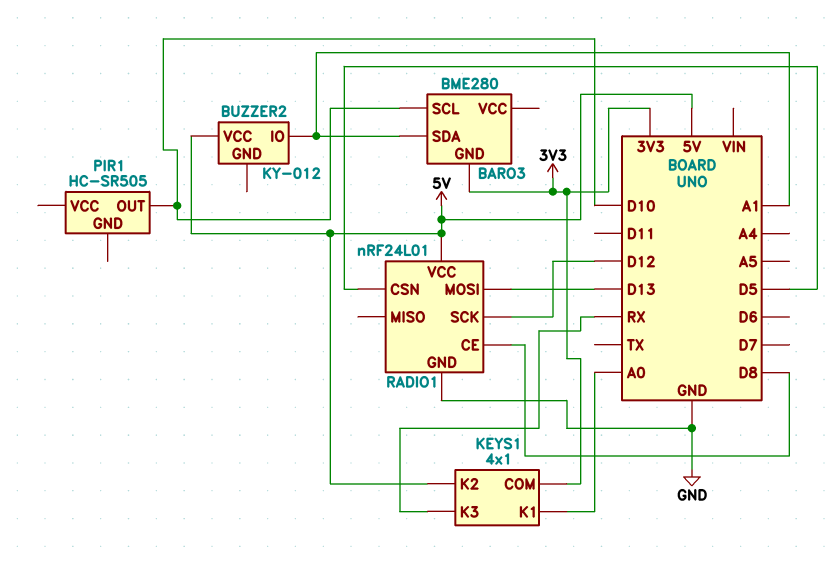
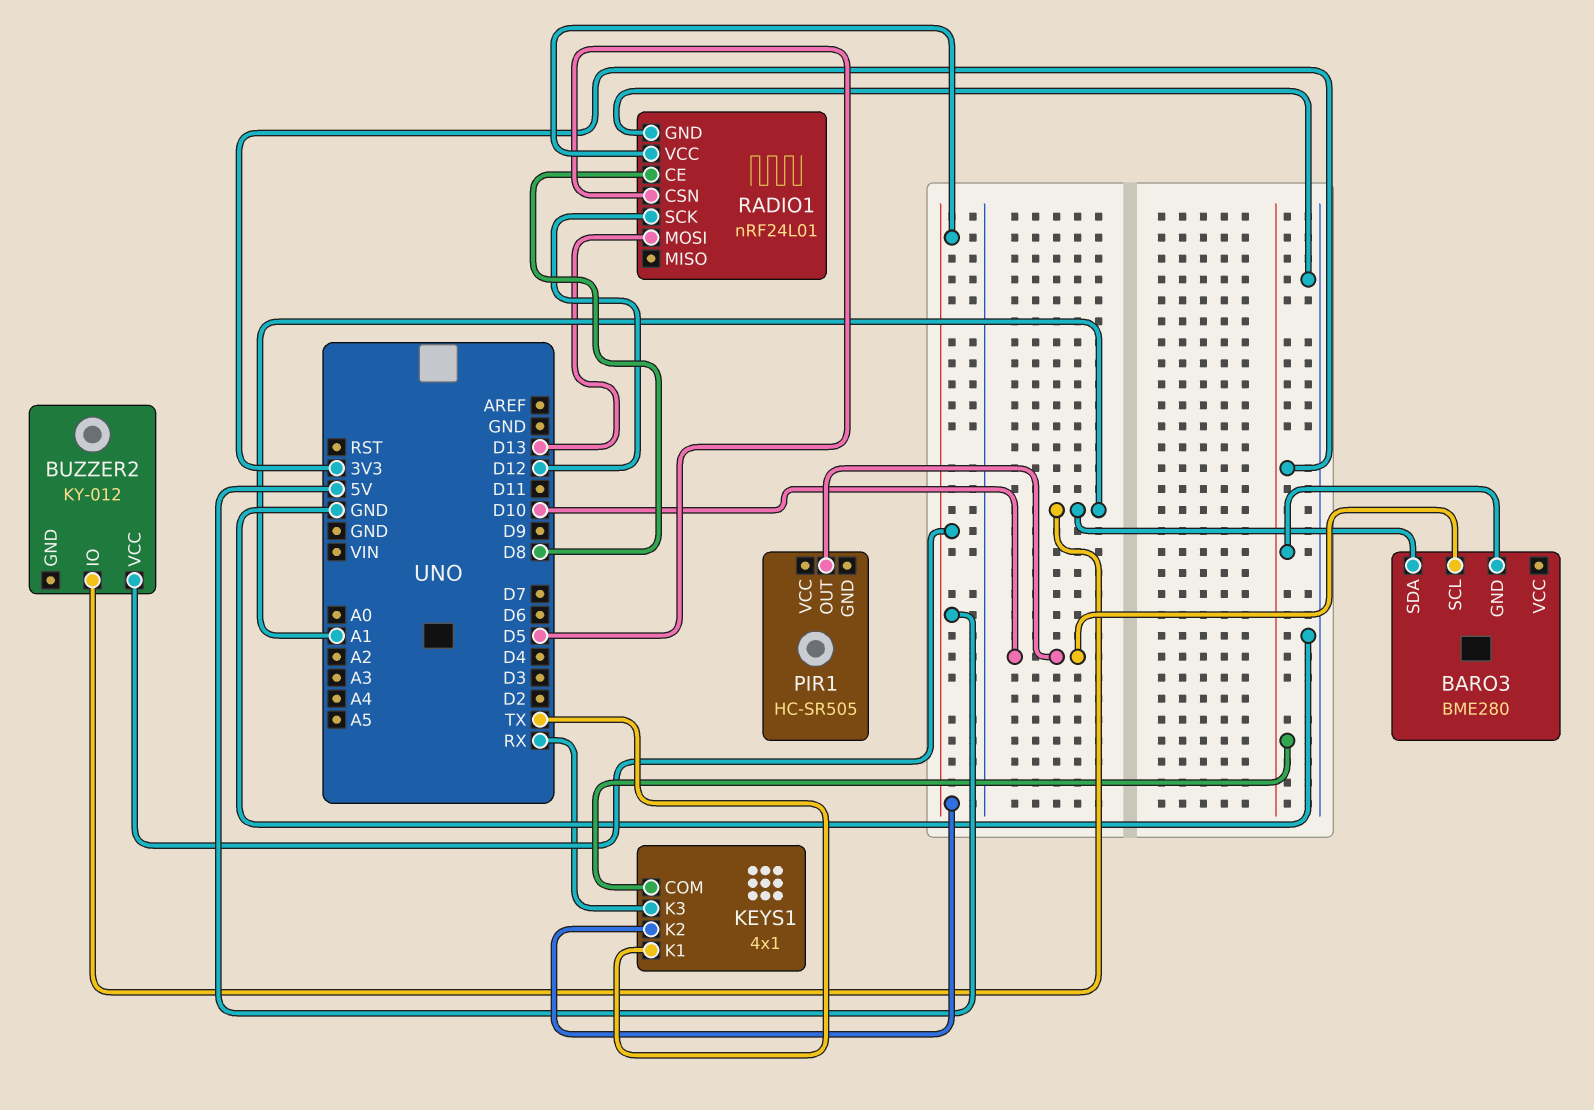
KEYS1 pin K1: A0 -> TX

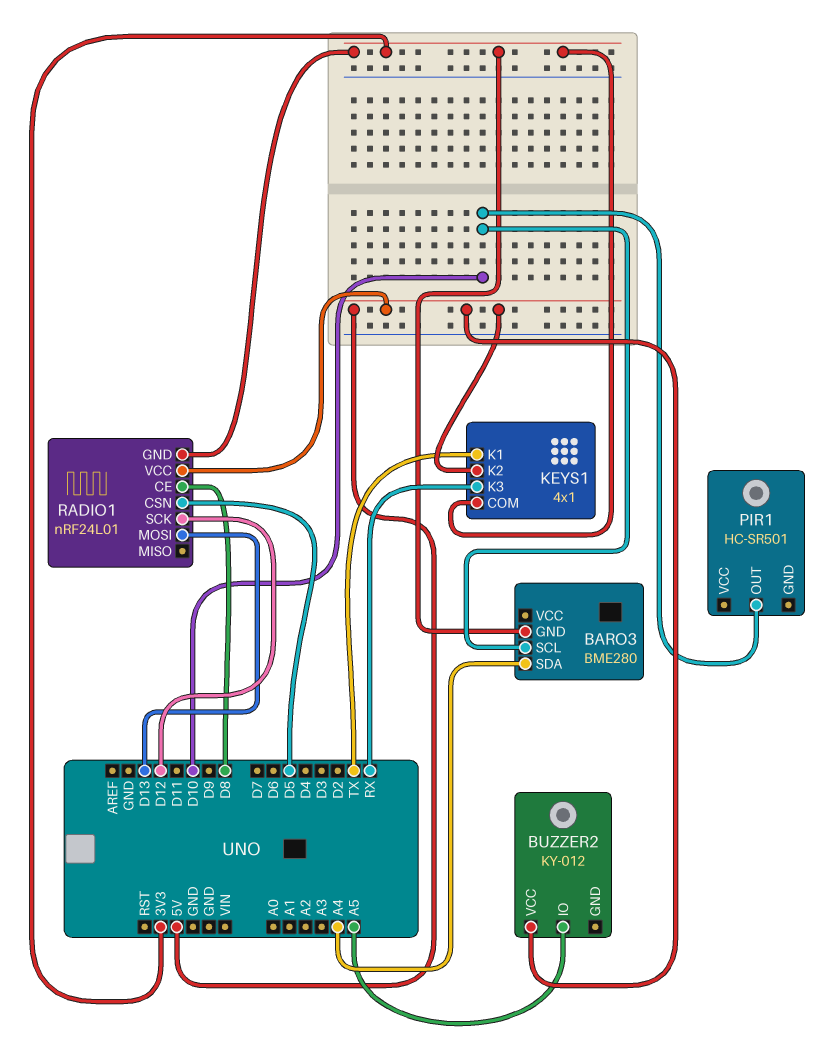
BARO3 pin SDA: A1 -> A4
BUZZER2 pin IO: A1 -> A5
PIR1: HC-SR505 -> HC-SR501
RADIO1 pin GND: GND -> 3V3

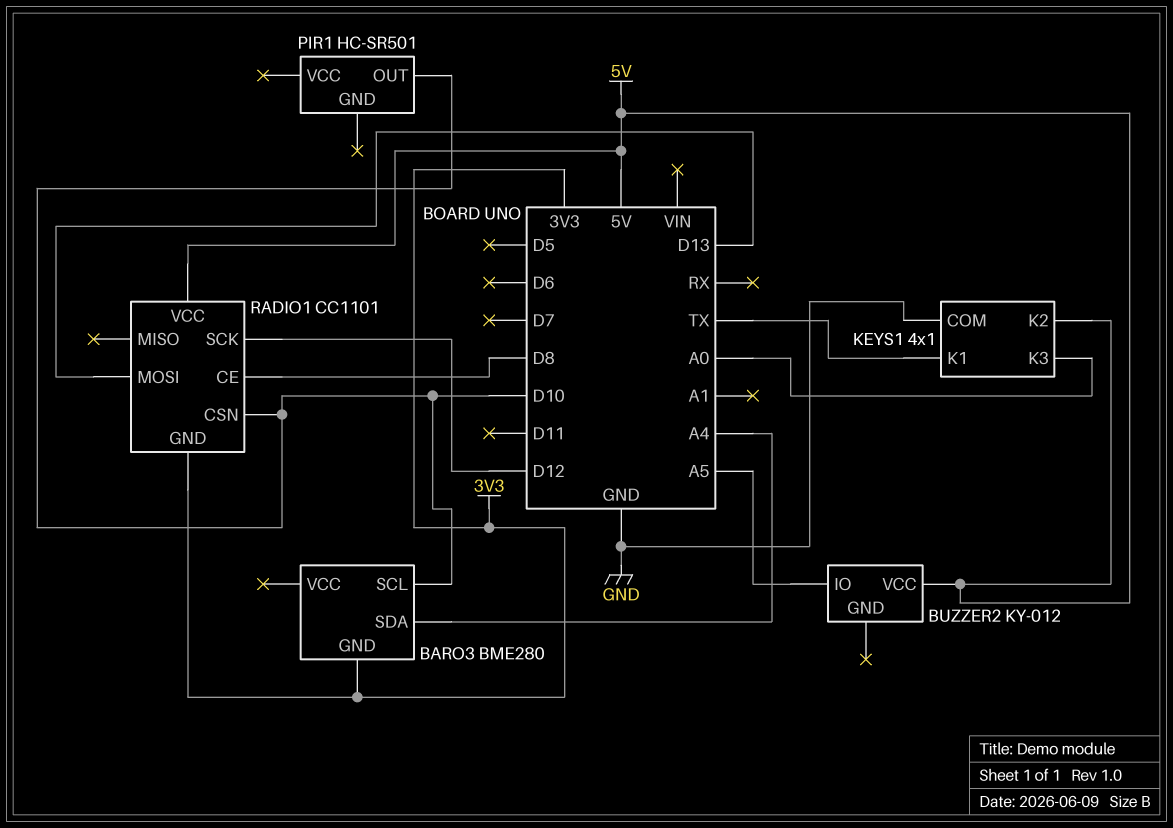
KEYS1 pin COM: 3V3 -> GND
KEYS1 pin K3: RX -> A0
RADIO1: nRF24L01 -> CC1101
RADIO1 pin CSN: D5 -> D10

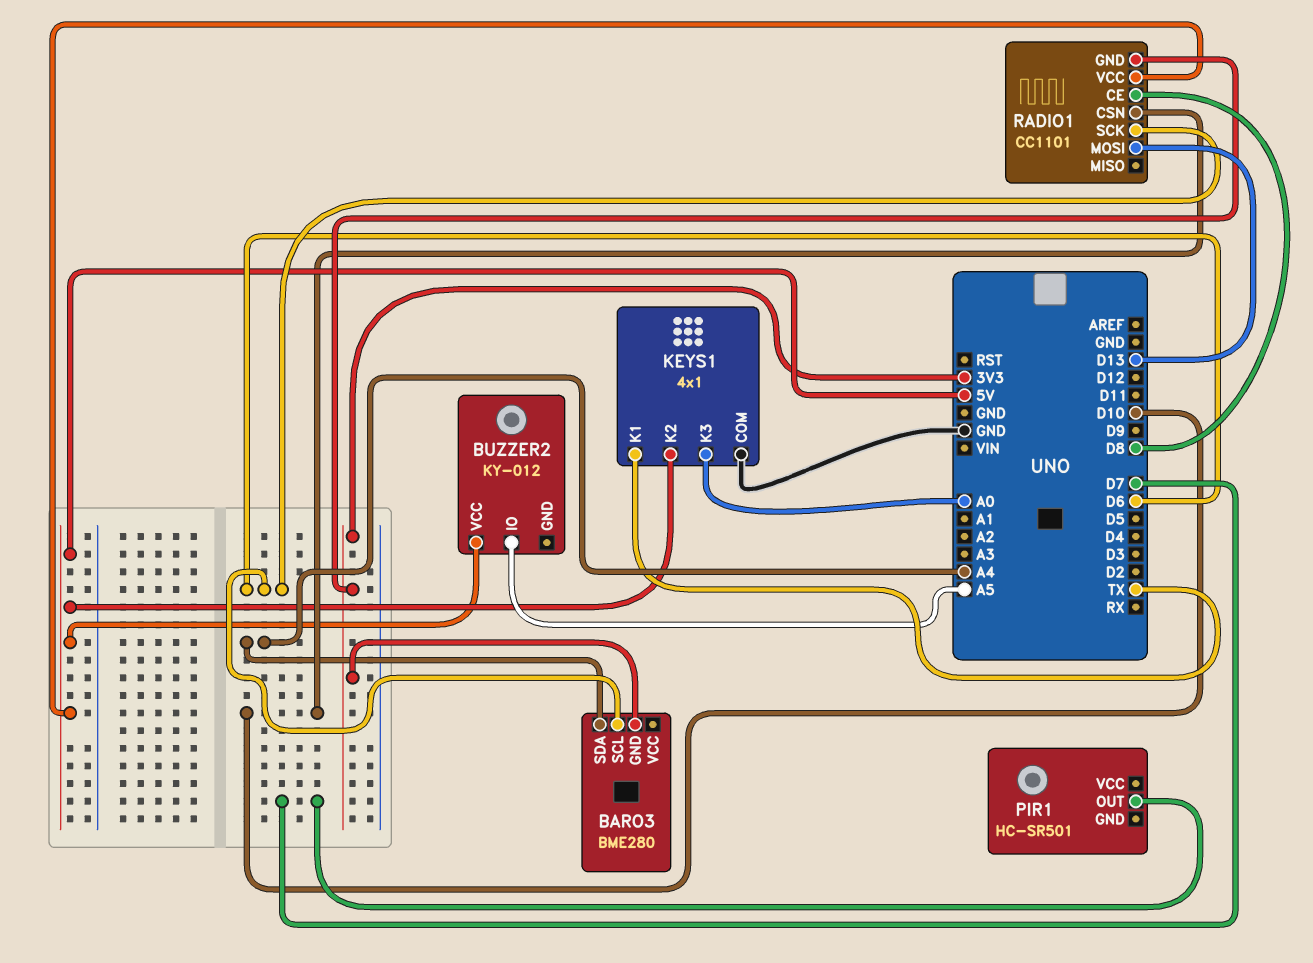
BARO3 pin SCL: D10 -> D6
PIR1 pin OUT: D10 -> D7
RADIO1 pin SCK: D12 -> D6

